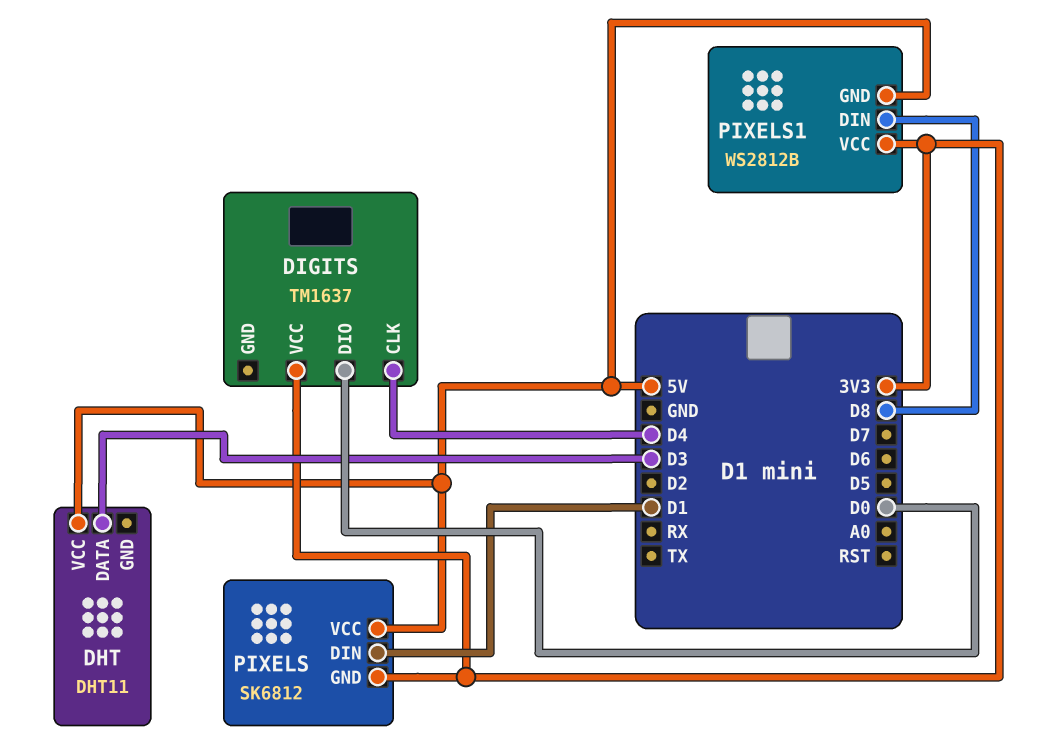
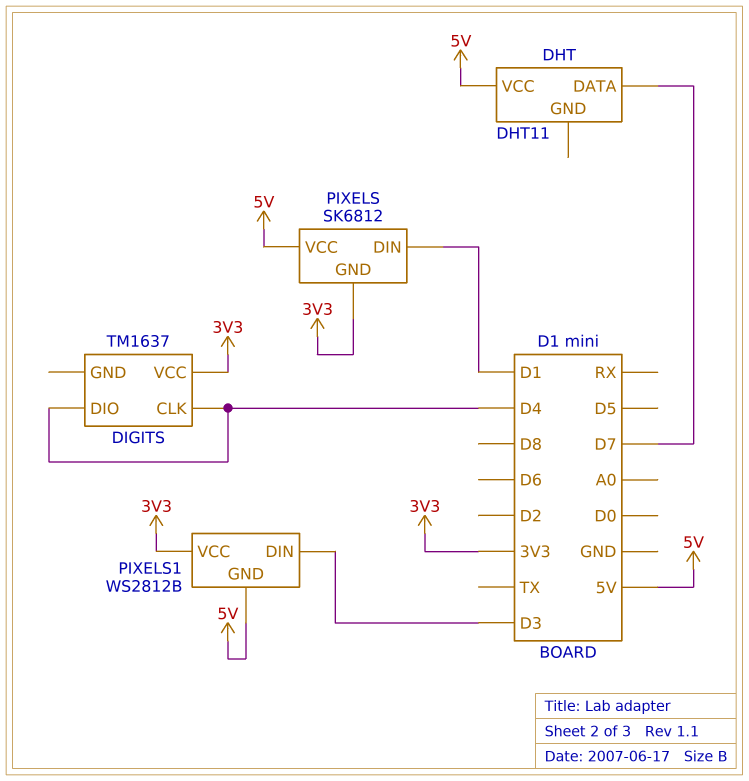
DHT pin DATA: D3 -> D7
DIGITS pin DIO: D0 -> D4
PIXELS1 pin DIN: D8 -> D3

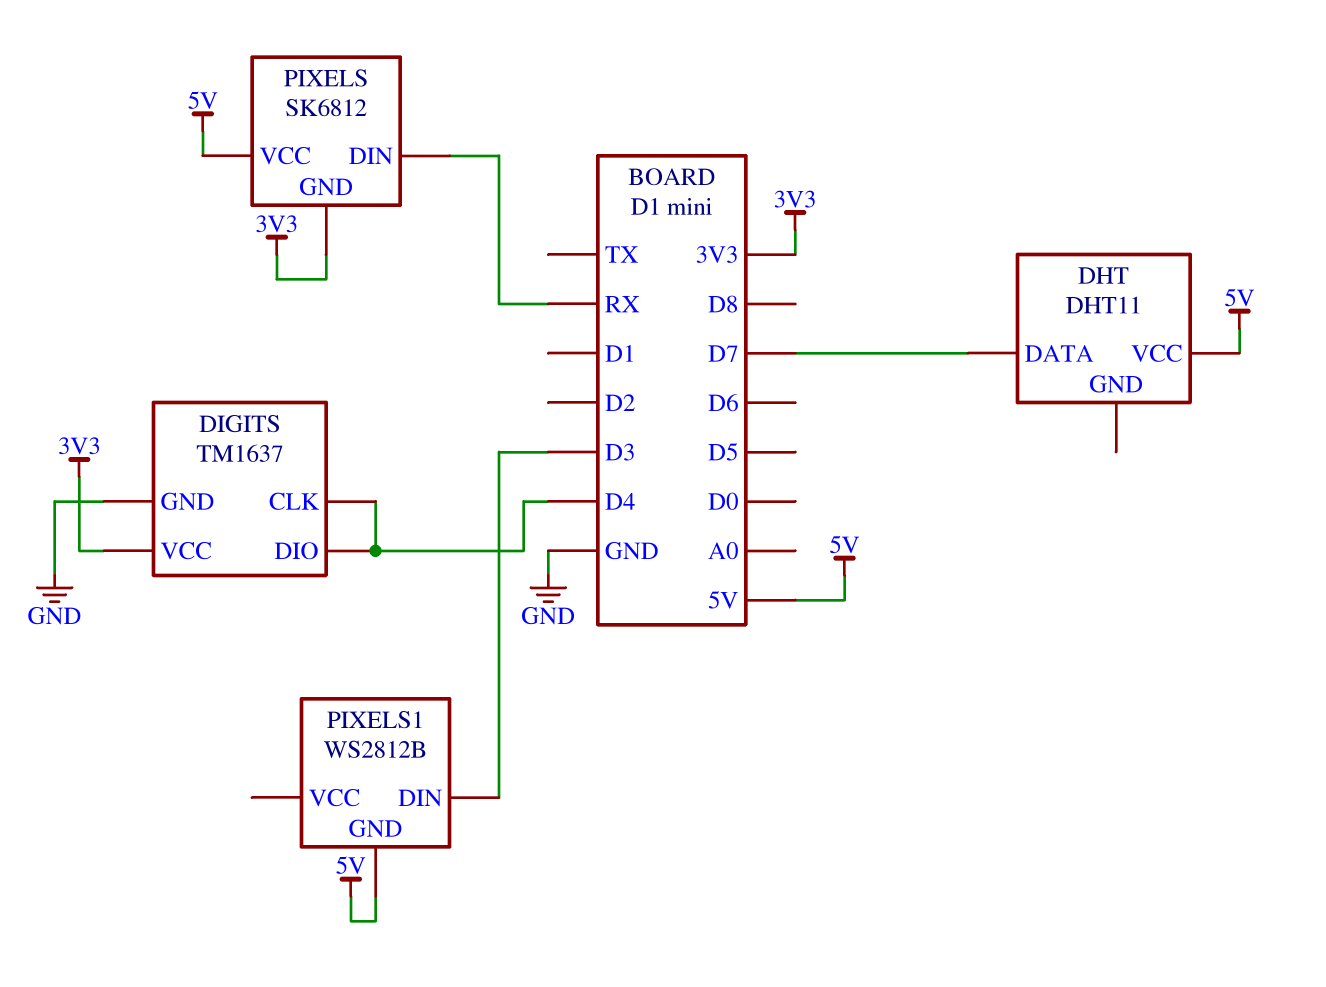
DIGITS pin GND: none -> GND
PIXELS pin DIN: D1 -> RX
PIXELS1 pin VCC: 3V3 -> none

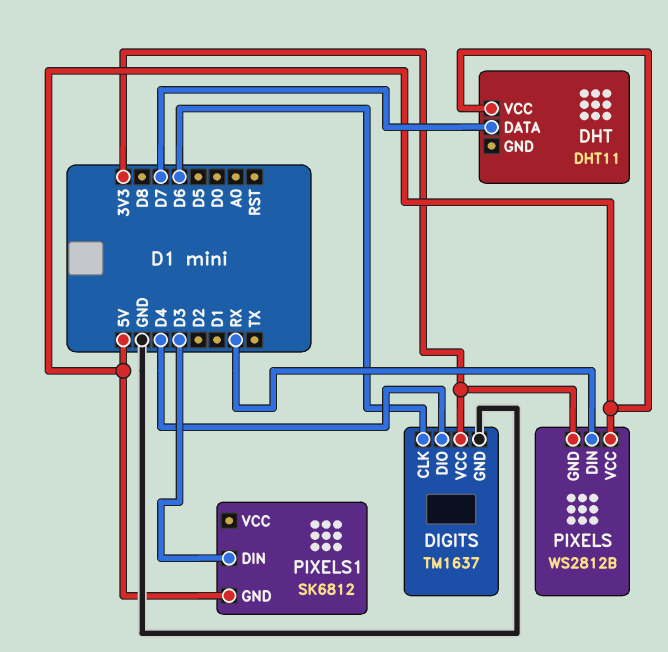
DIGITS pin CLK: D4 -> D6
PIXELS: SK6812 -> WS2812B
PIXELS1: WS2812B -> SK6812

